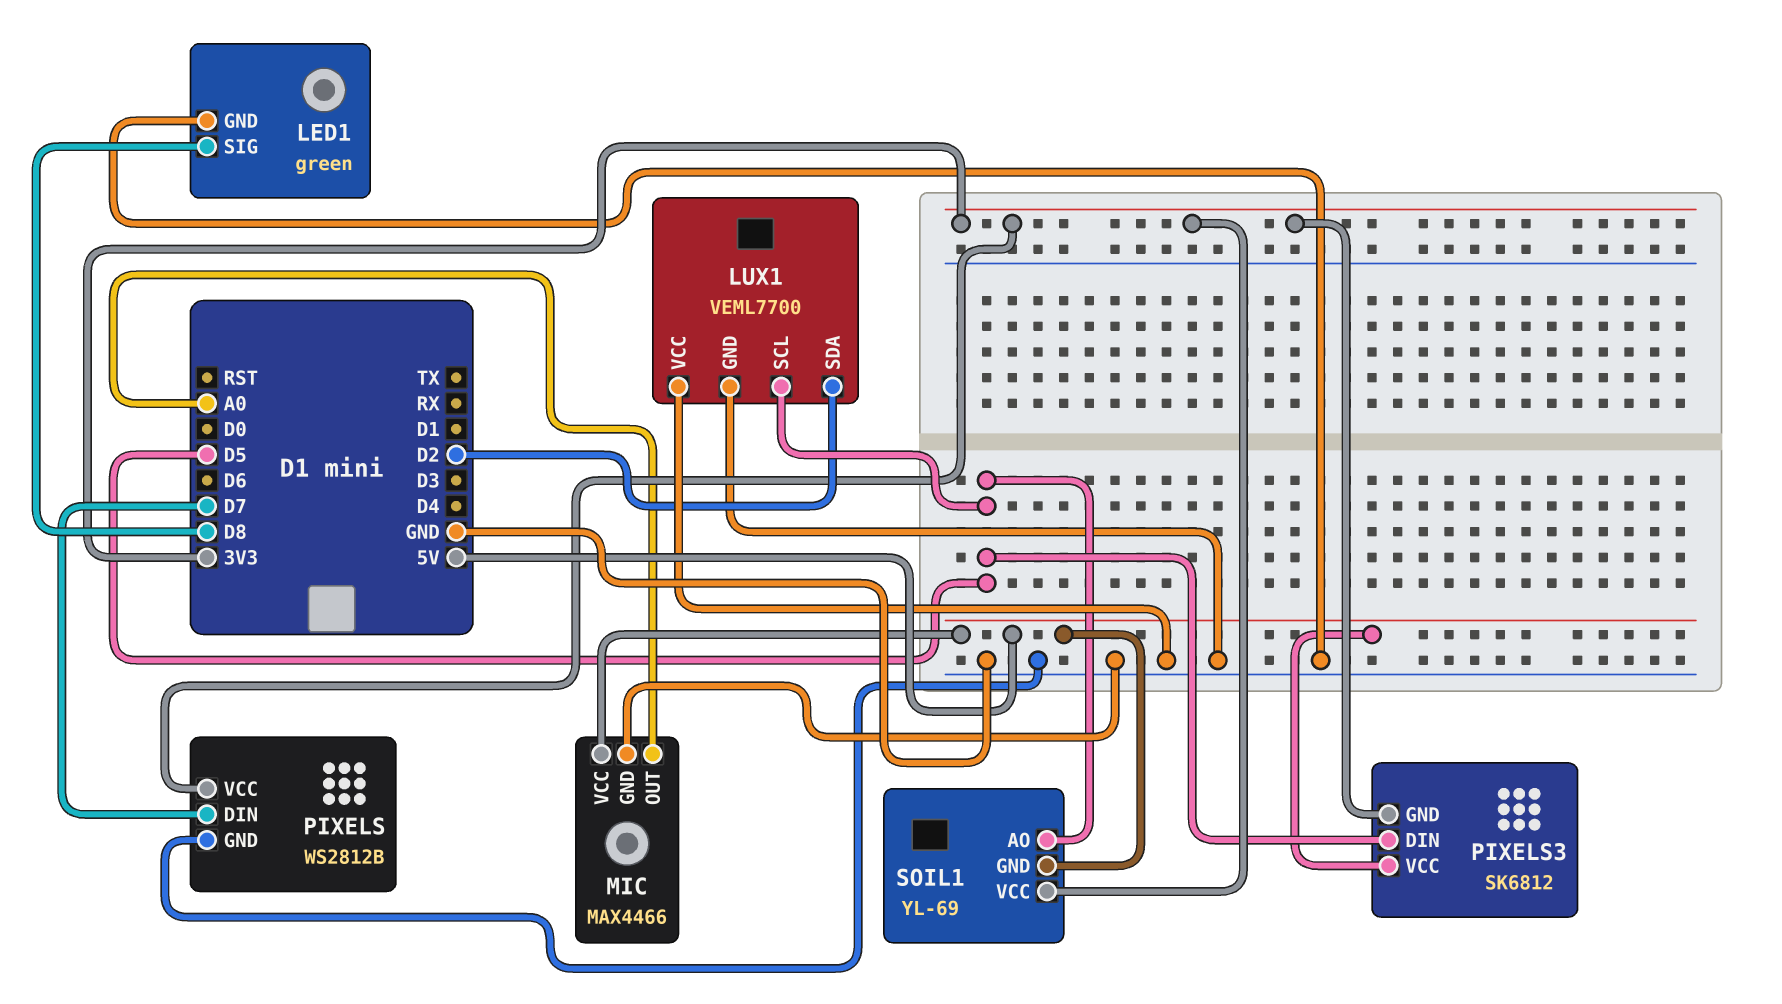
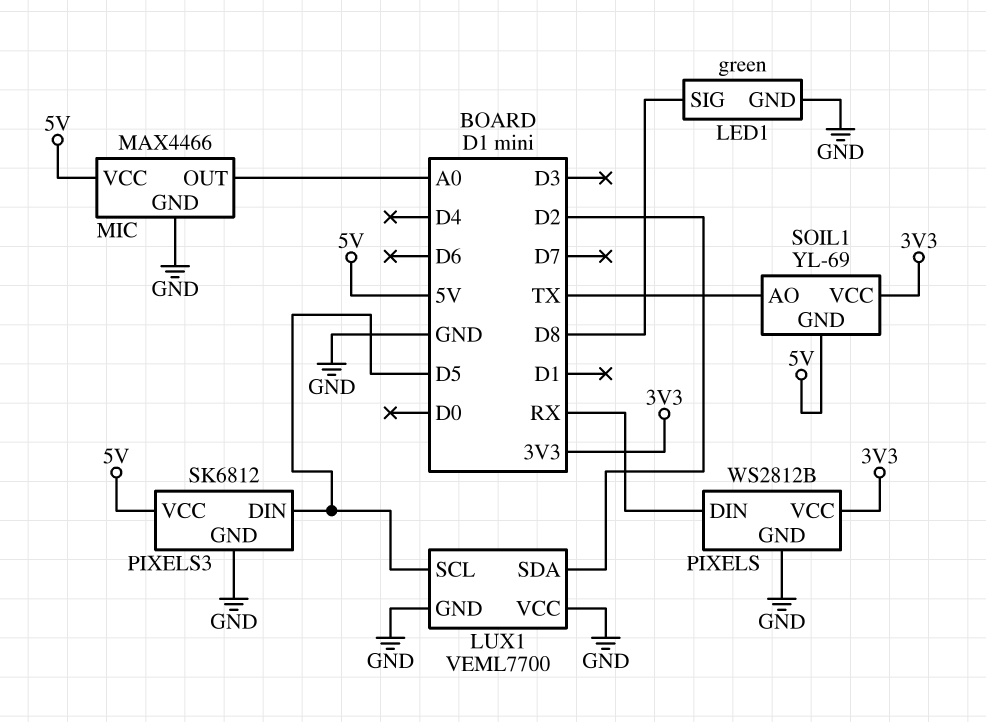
PIXELS pin DIN: D7 -> RX
PIXELS3 pin GND: 3V3 -> GND
SOIL1 pin AO: D5 -> TX

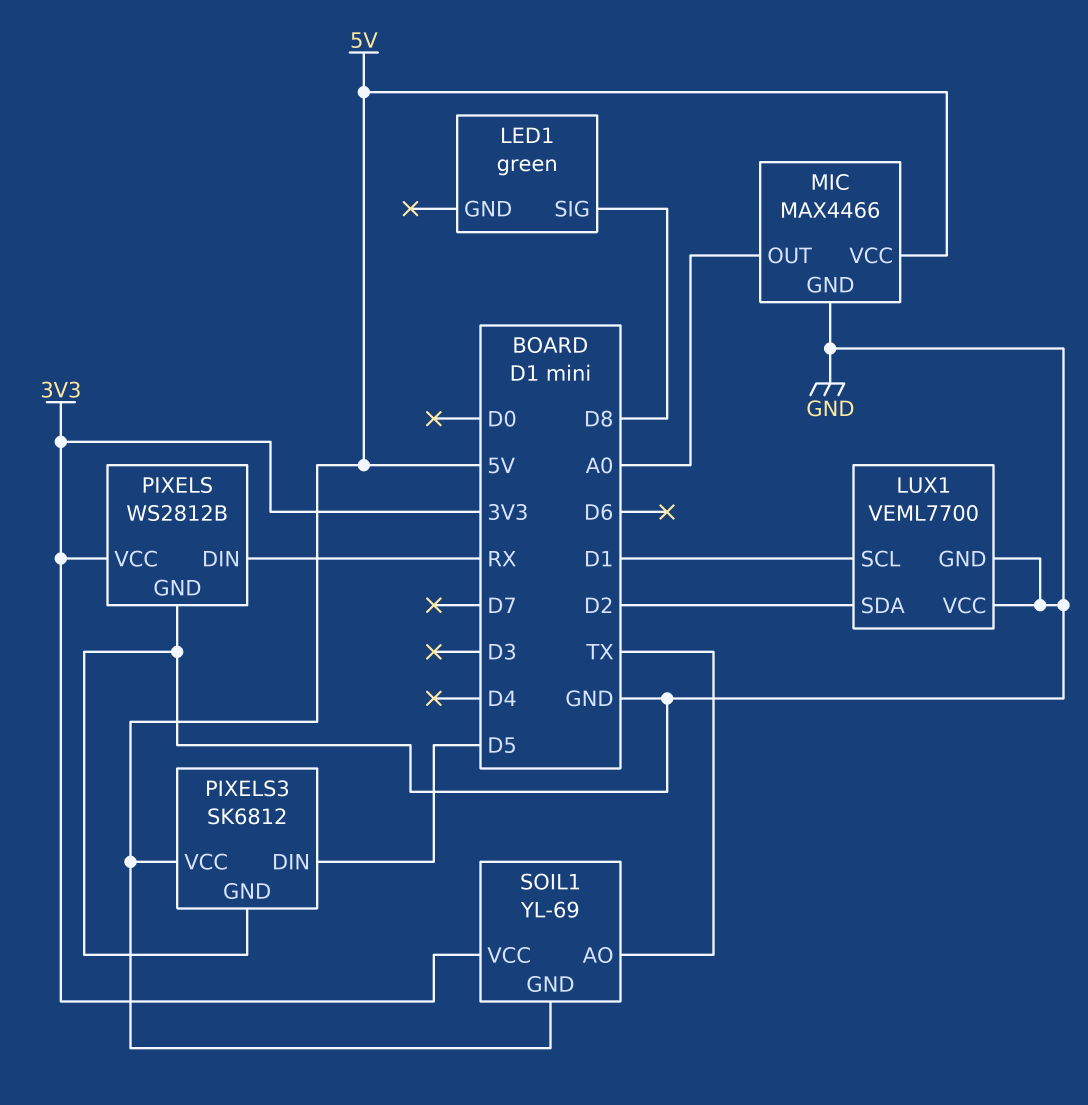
LED1 pin GND: GND -> none
LUX1 pin SCL: D5 -> D1

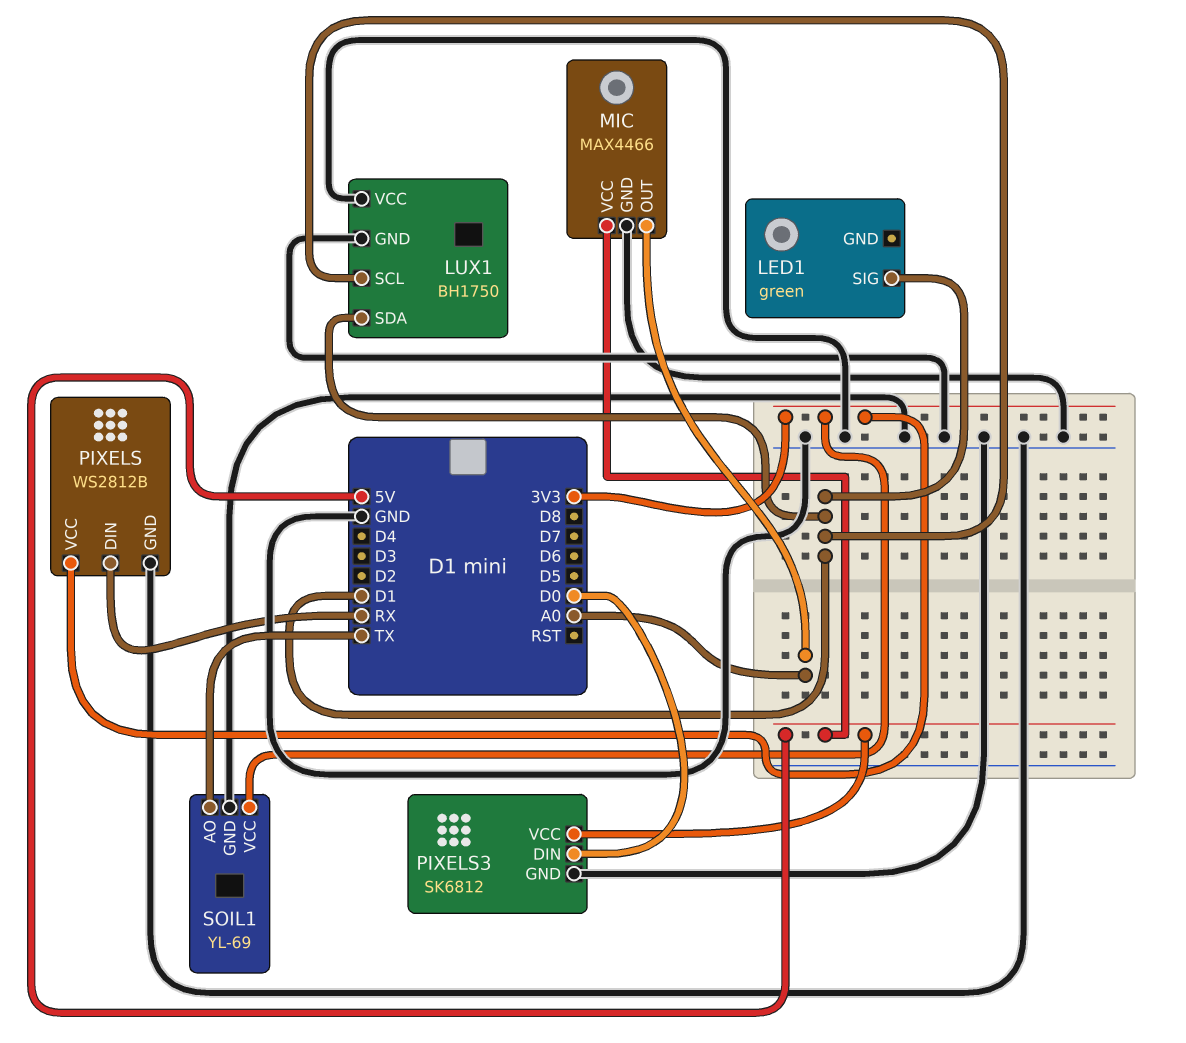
LED1 pin SIG: D8 -> D1
LUX1: VEML7700 -> BH1750
LUX1 pin SDA: D2 -> D1
PIXELS3 pin DIN: D5 -> D0
SOIL1 pin GND: 5V -> GND

